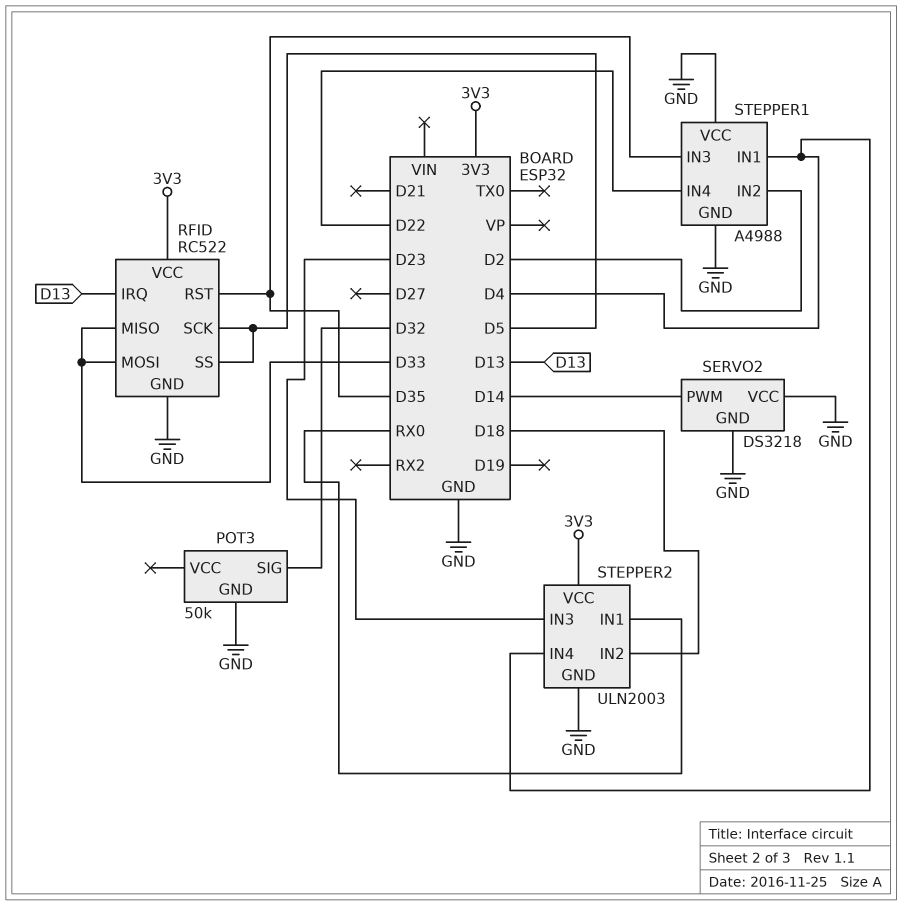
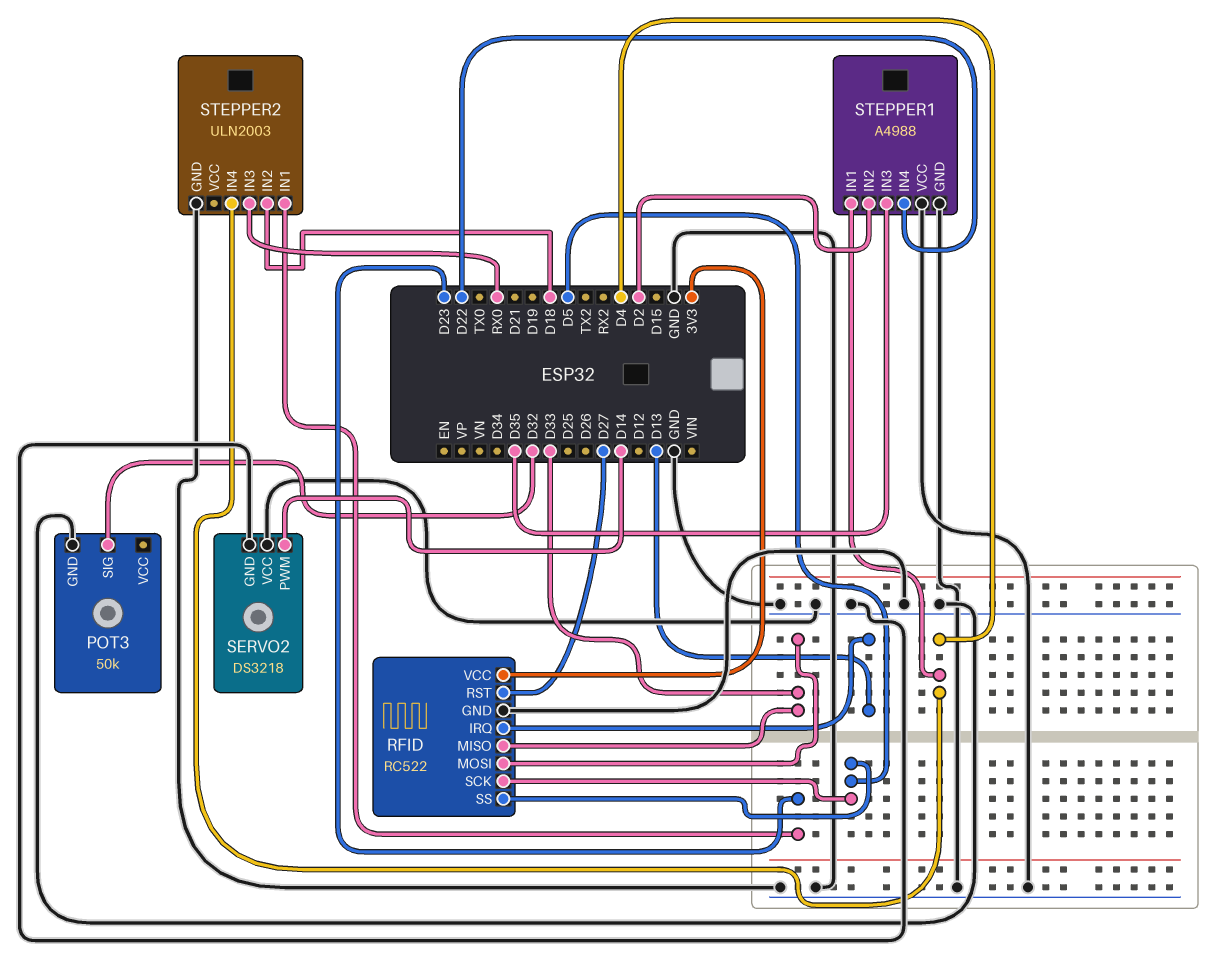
RFID pin RST: D35 -> D27
STEPPER2 pin IN1: RX0 -> D23
STEPPER2 pin IN3: D23 -> RX0
STEPPER2 pin VCC: 3V3 -> none

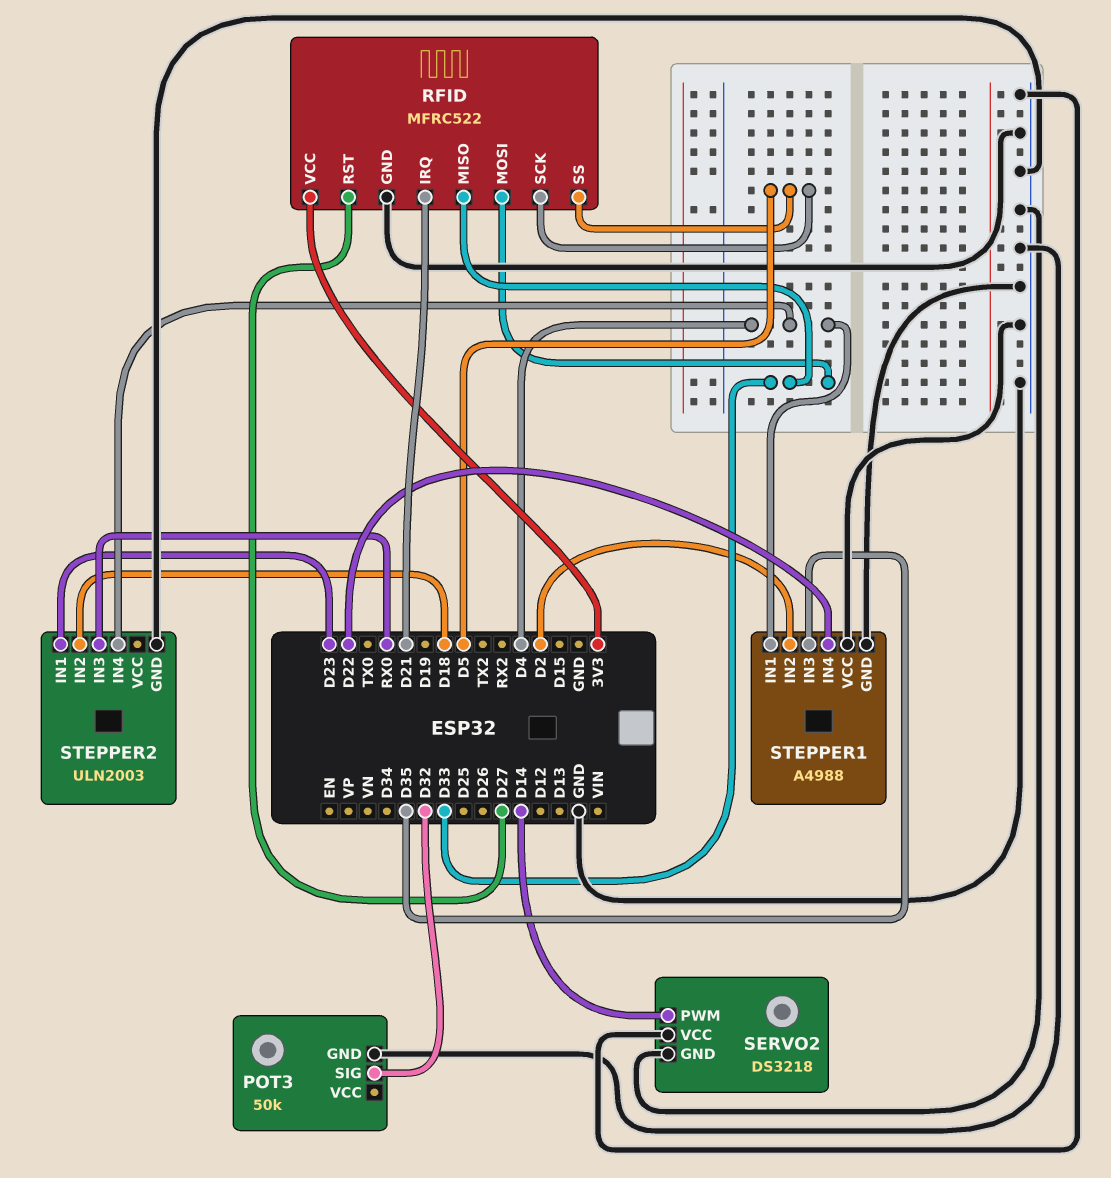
RFID: RC522 -> MFRC522
RFID pin IRQ: D13 -> D21

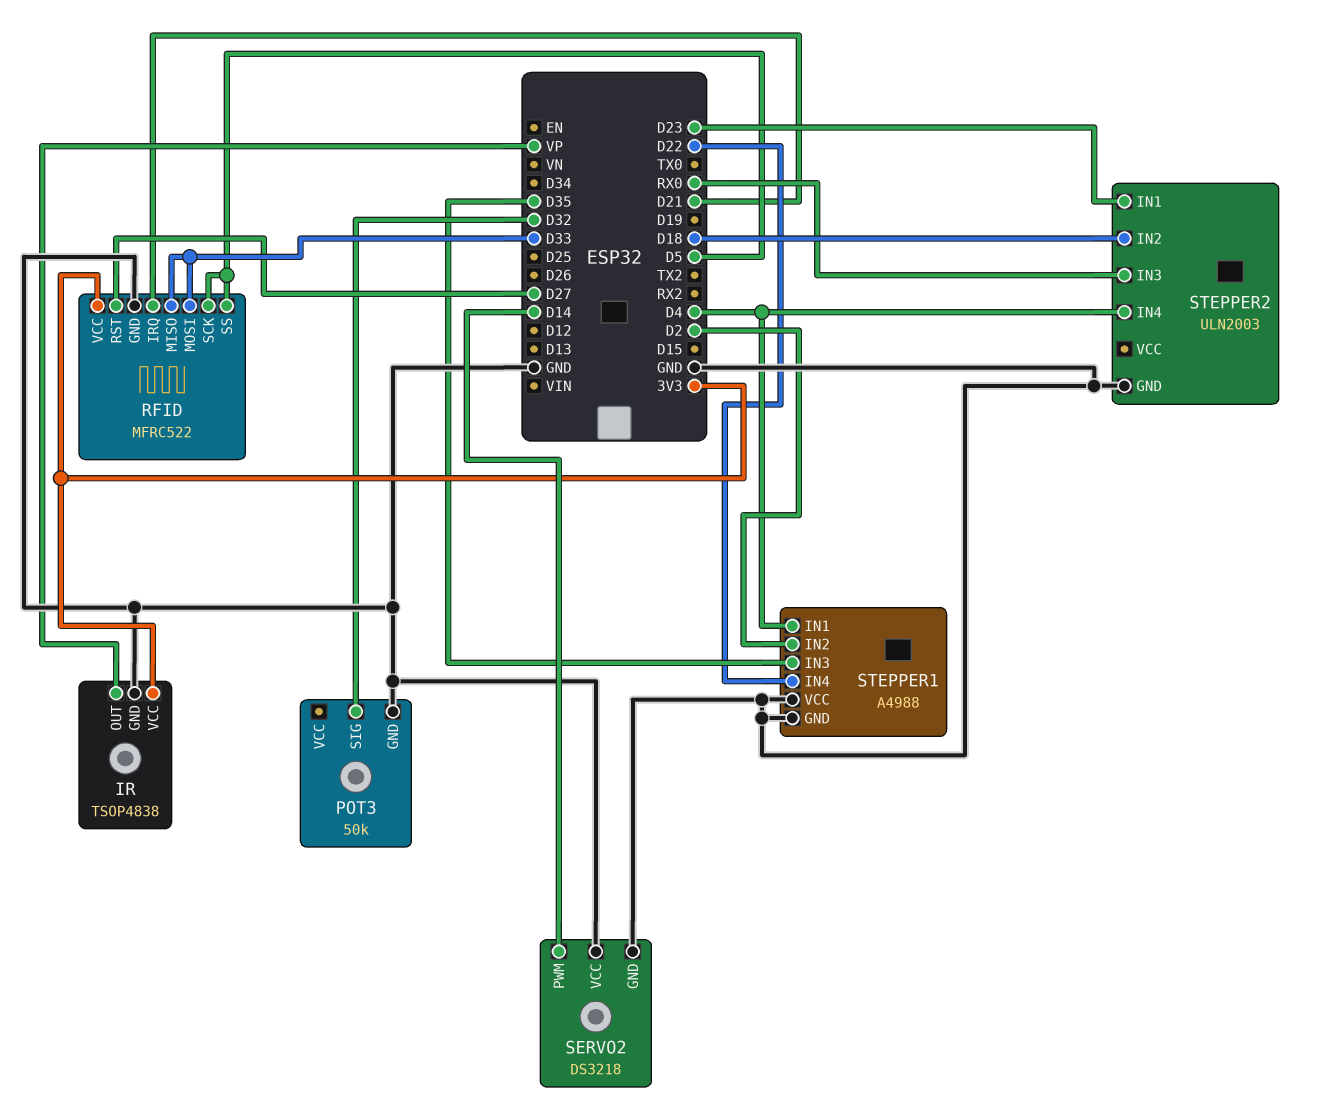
IR: none -> TSOP4838
IR pin GND: none -> GND
IR pin OUT: none -> VP
IR pin VCC: none -> 3V3

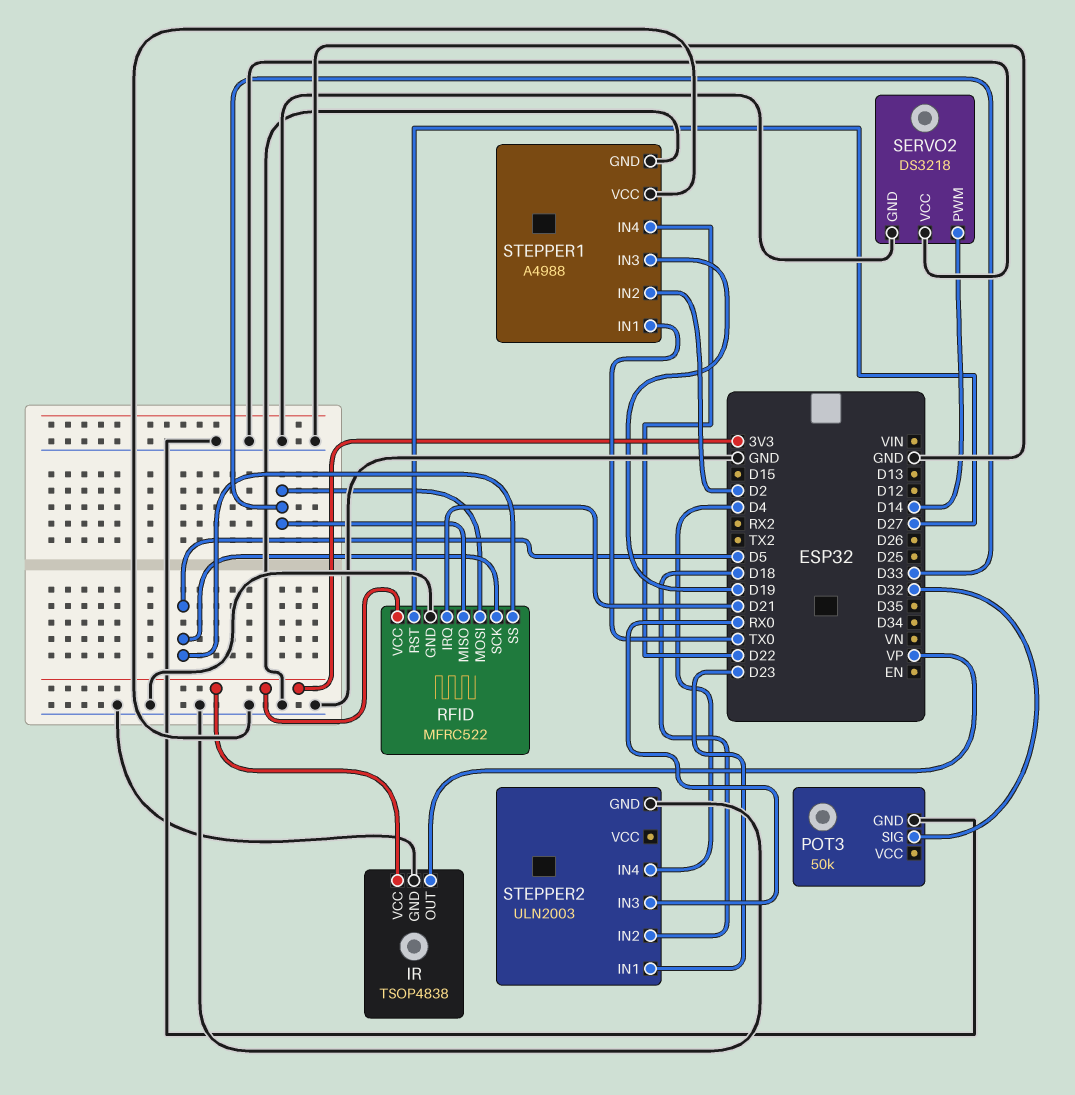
STEPPER1 pin IN1: D4 -> TX0
STEPPER1 pin IN3: D35 -> D19

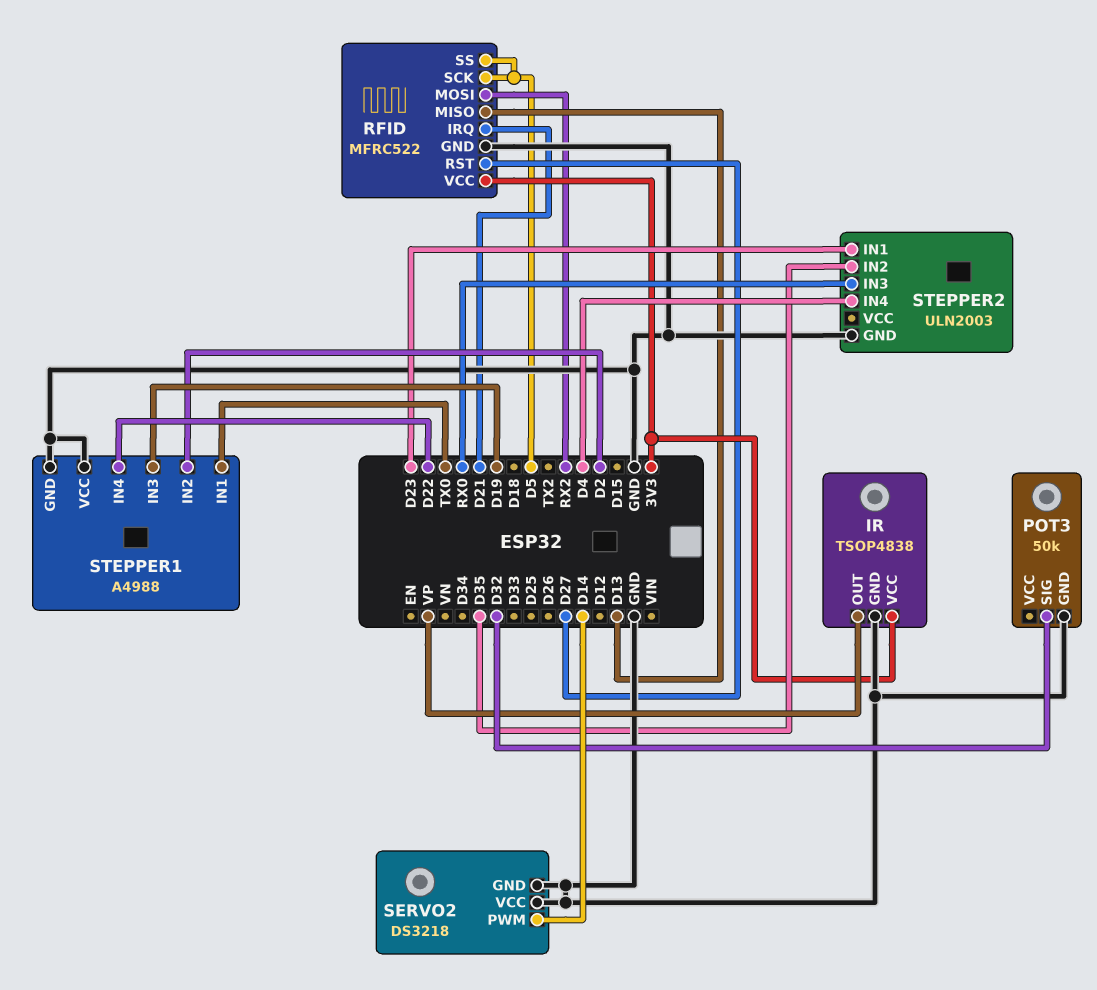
RFID pin MISO: D33 -> D13
RFID pin MOSI: D33 -> RX2
STEPPER2 pin IN2: D18 -> D35

